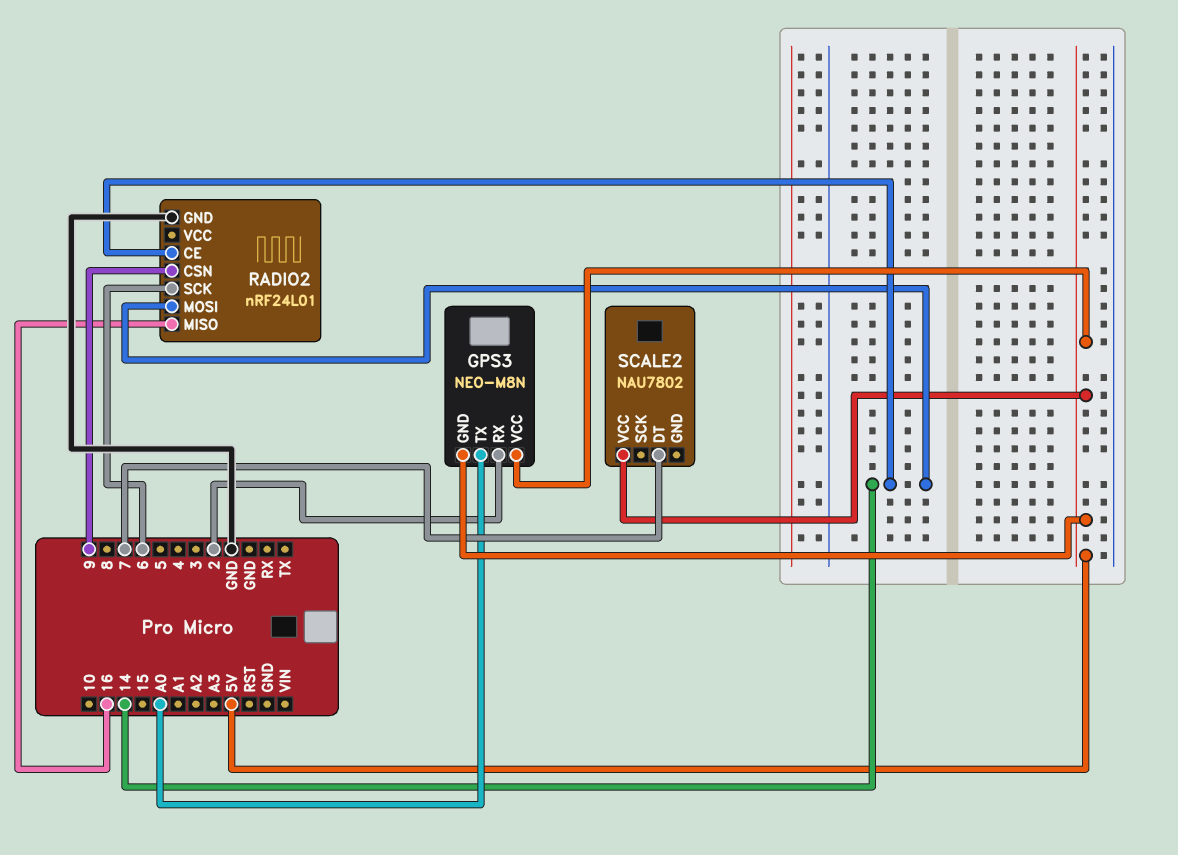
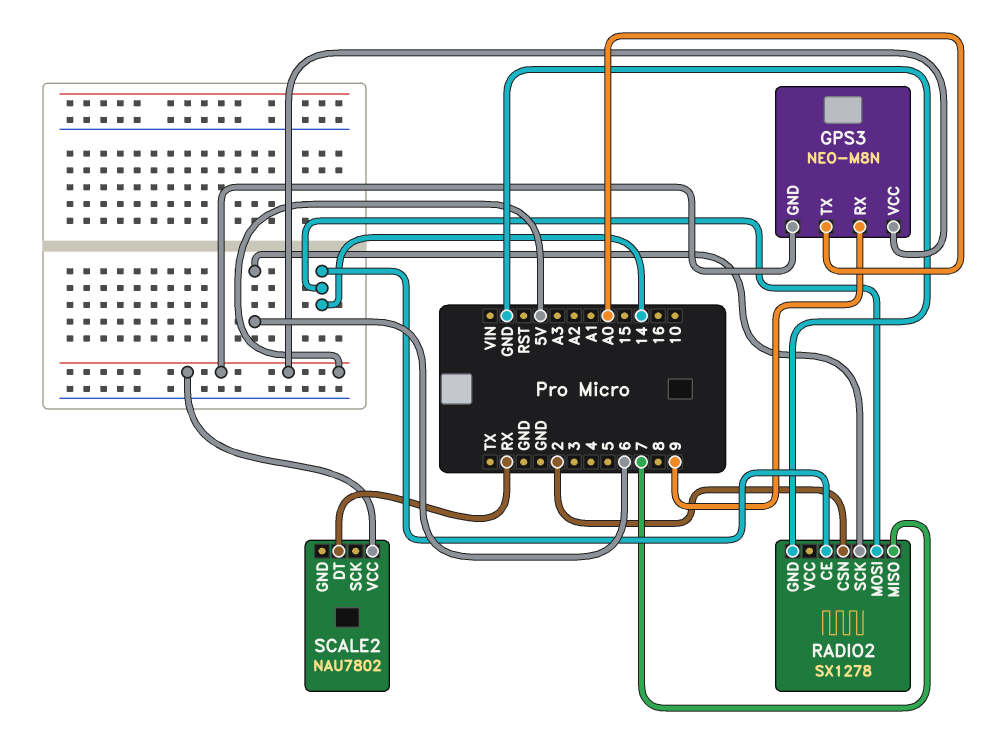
GPS3 pin RX: 2 -> 9
RADIO2: nRF24L01 -> SX1278
RADIO2 pin CSN: 9 -> 2
RADIO2 pin MISO: 16 -> 7
SCALE2 pin DT: 7 -> RX

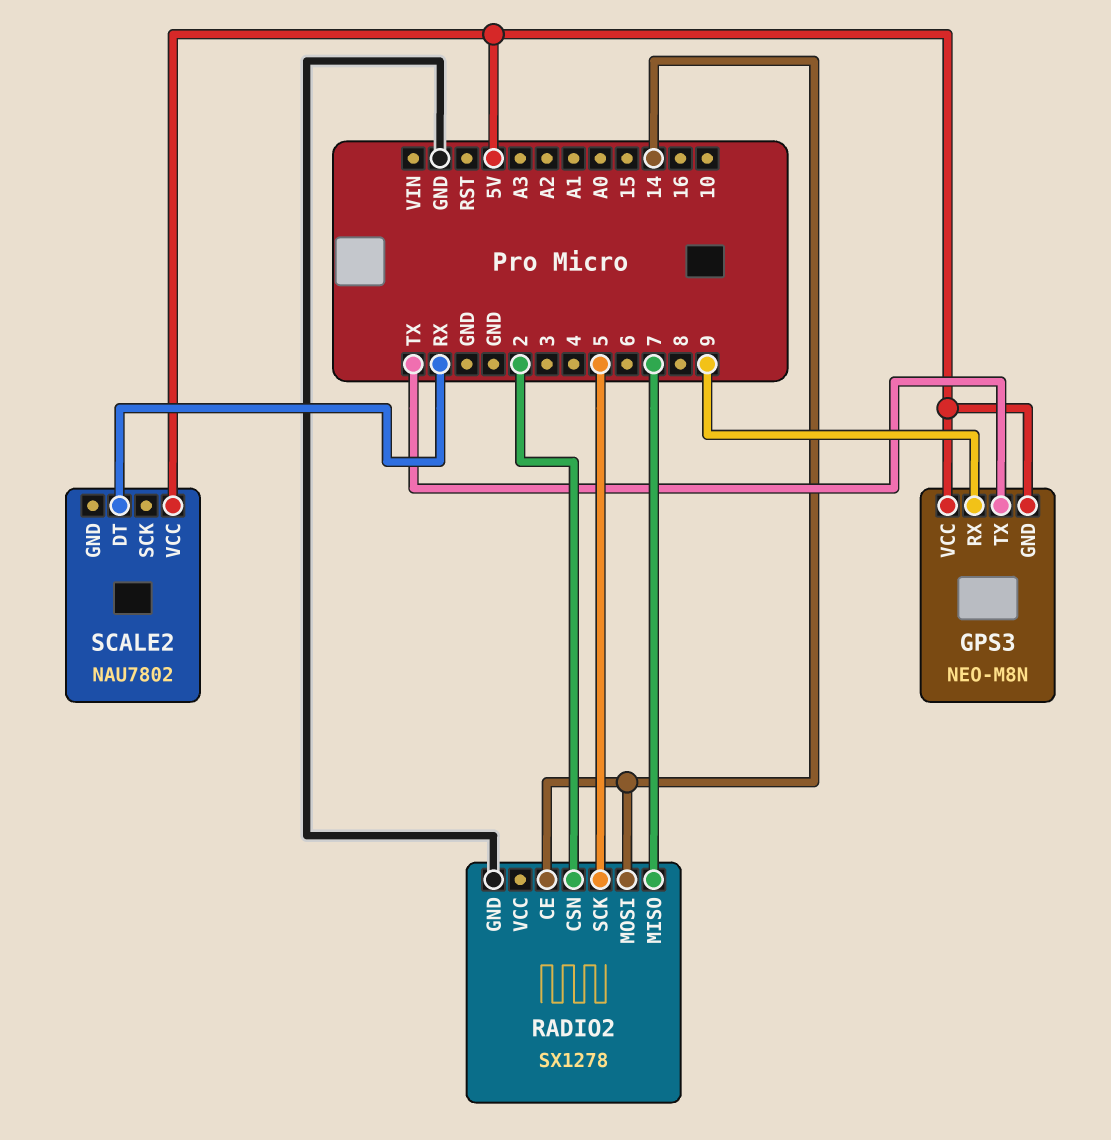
GPS3 pin TX: A0 -> TX
RADIO2 pin SCK: 6 -> 5

